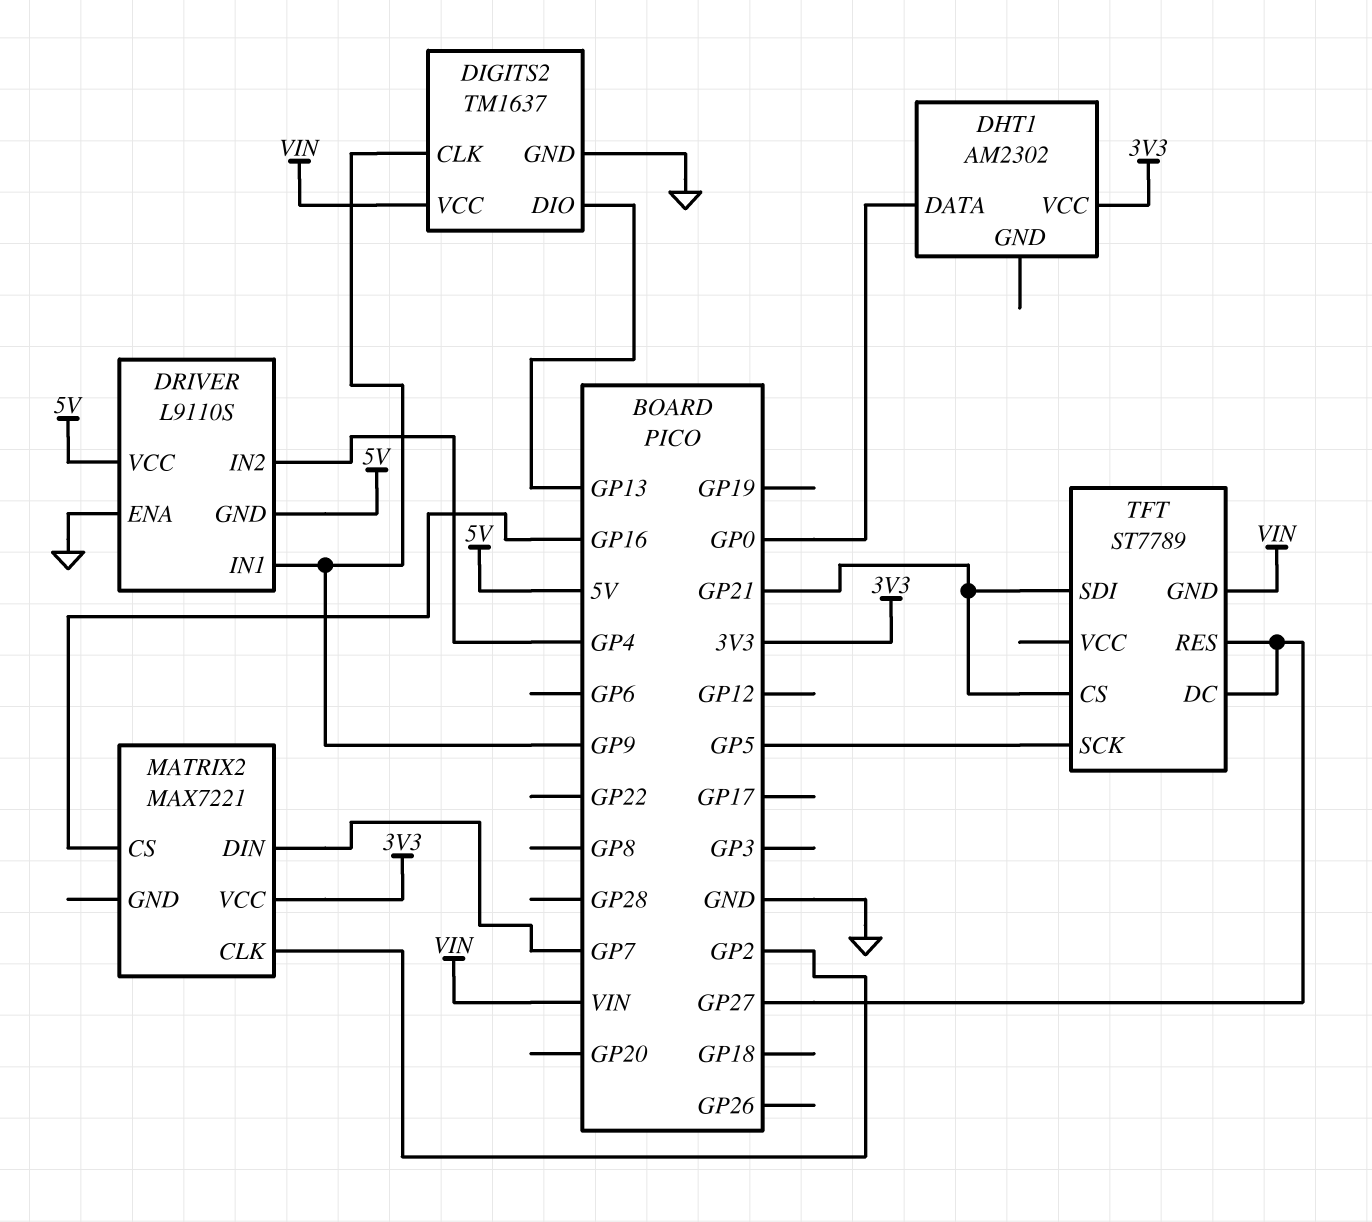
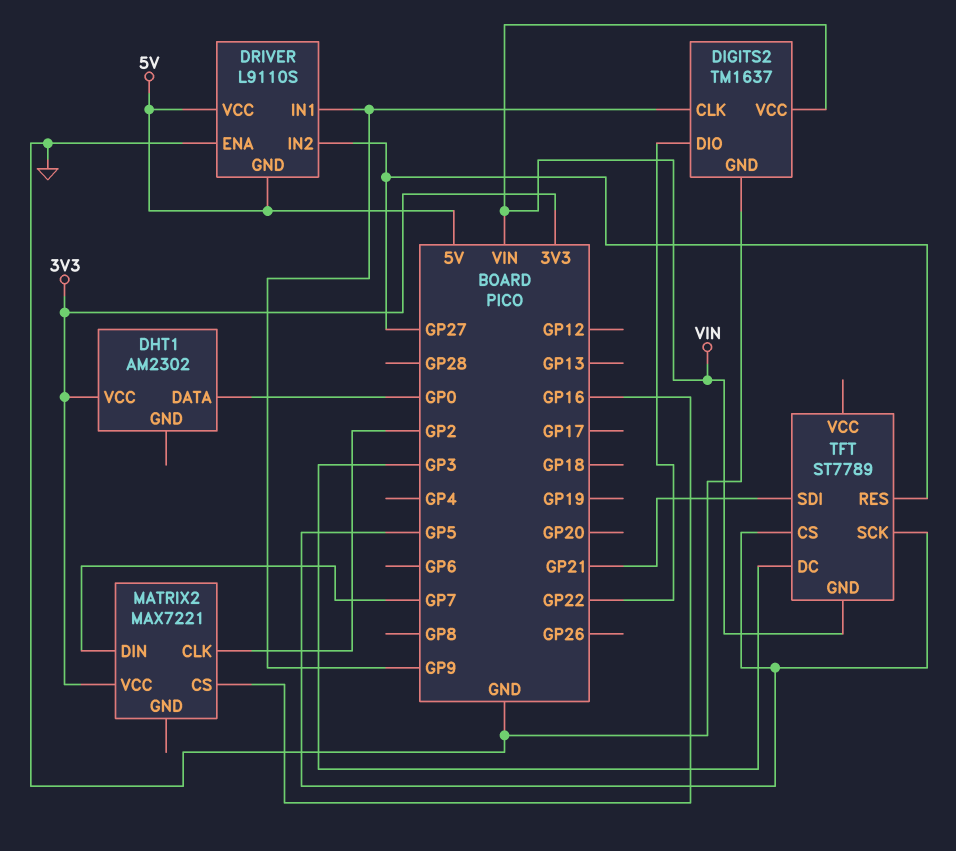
DIGITS2 pin DIO: GP13 -> GP22
DRIVER pin IN2: GP4 -> GP27
TFT pin CS: GP21 -> GP5
TFT pin DC: GP27 -> GP3

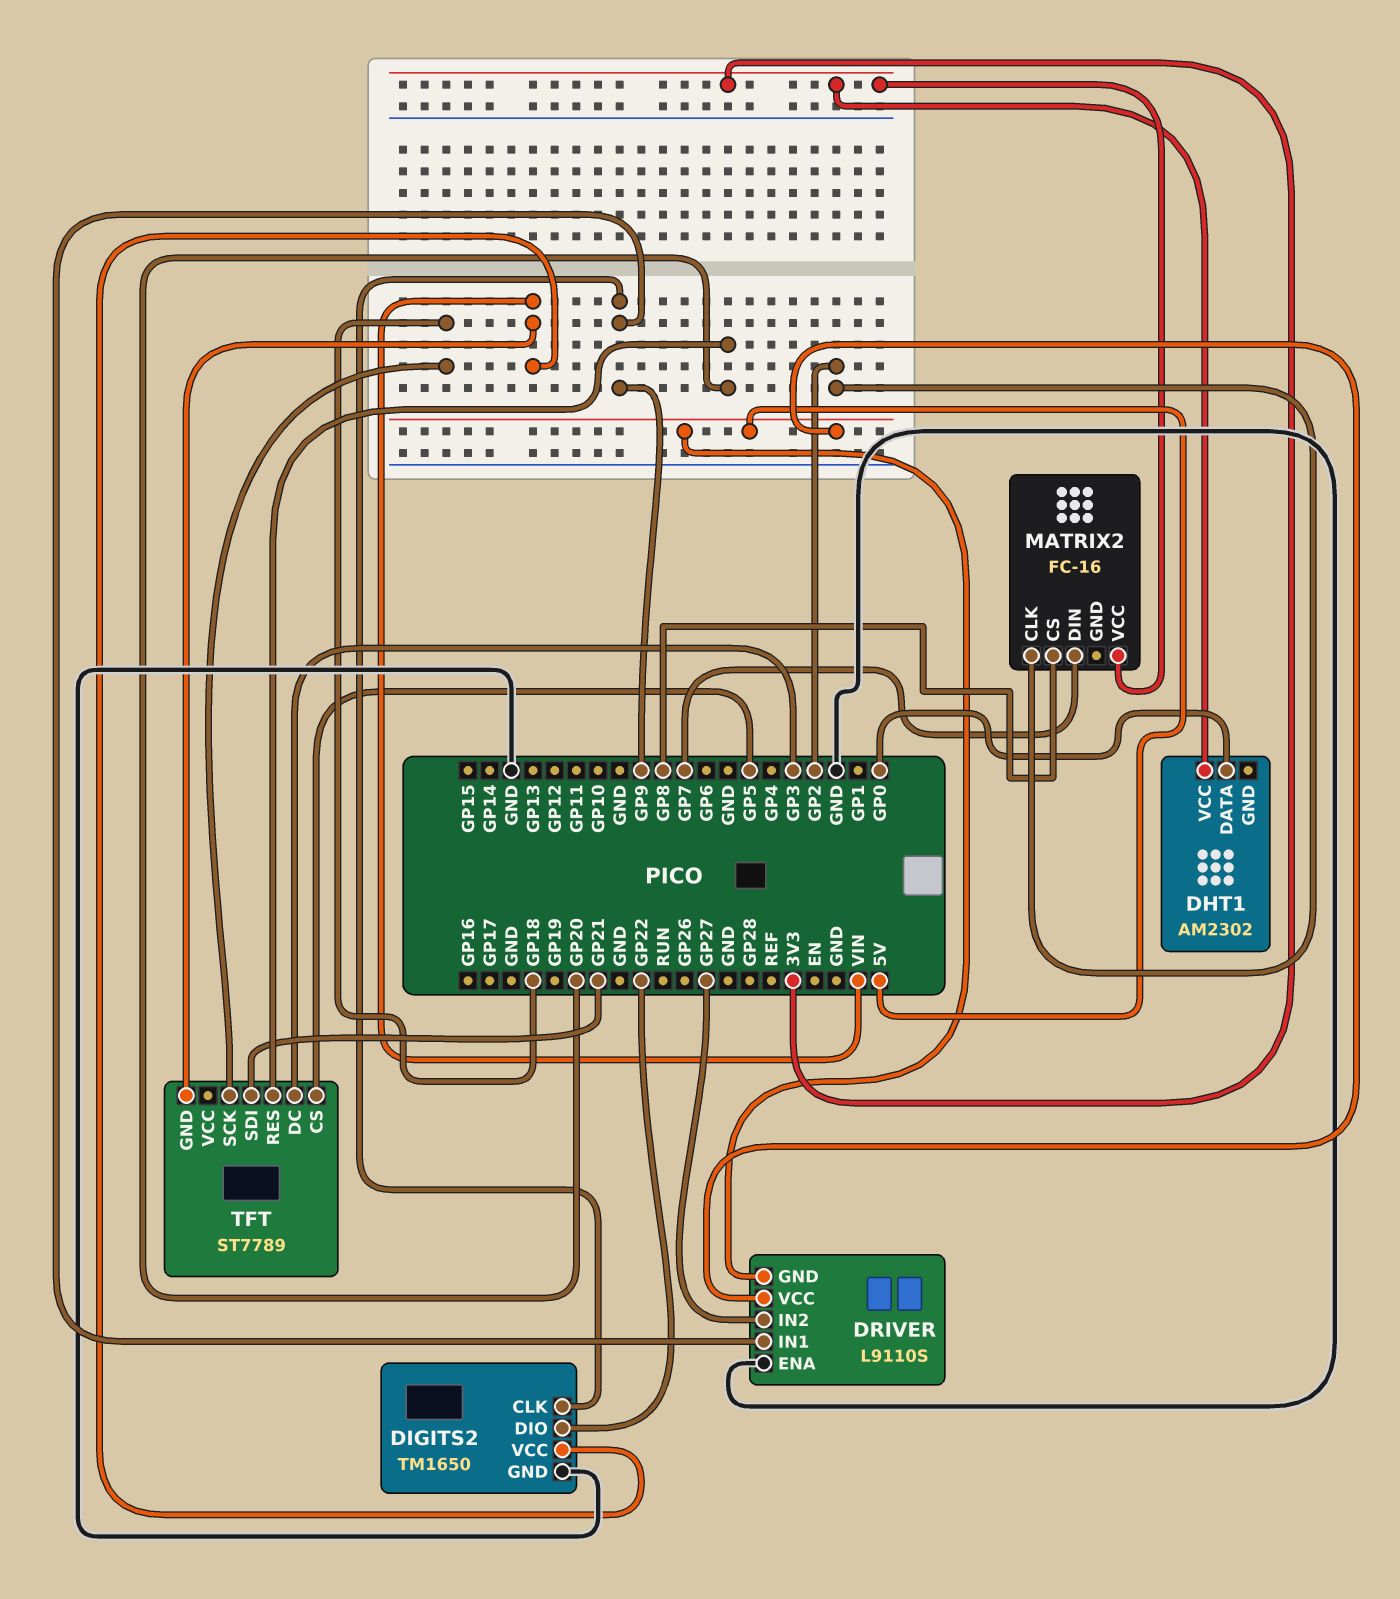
DIGITS2: TM1637 -> TM1650
MATRIX2: MAX7221 -> FC-16
MATRIX2 pin CS: GP16 -> GP8
TFT pin RES: GP27 -> GP20
TFT pin SCK: GP5 -> GP18

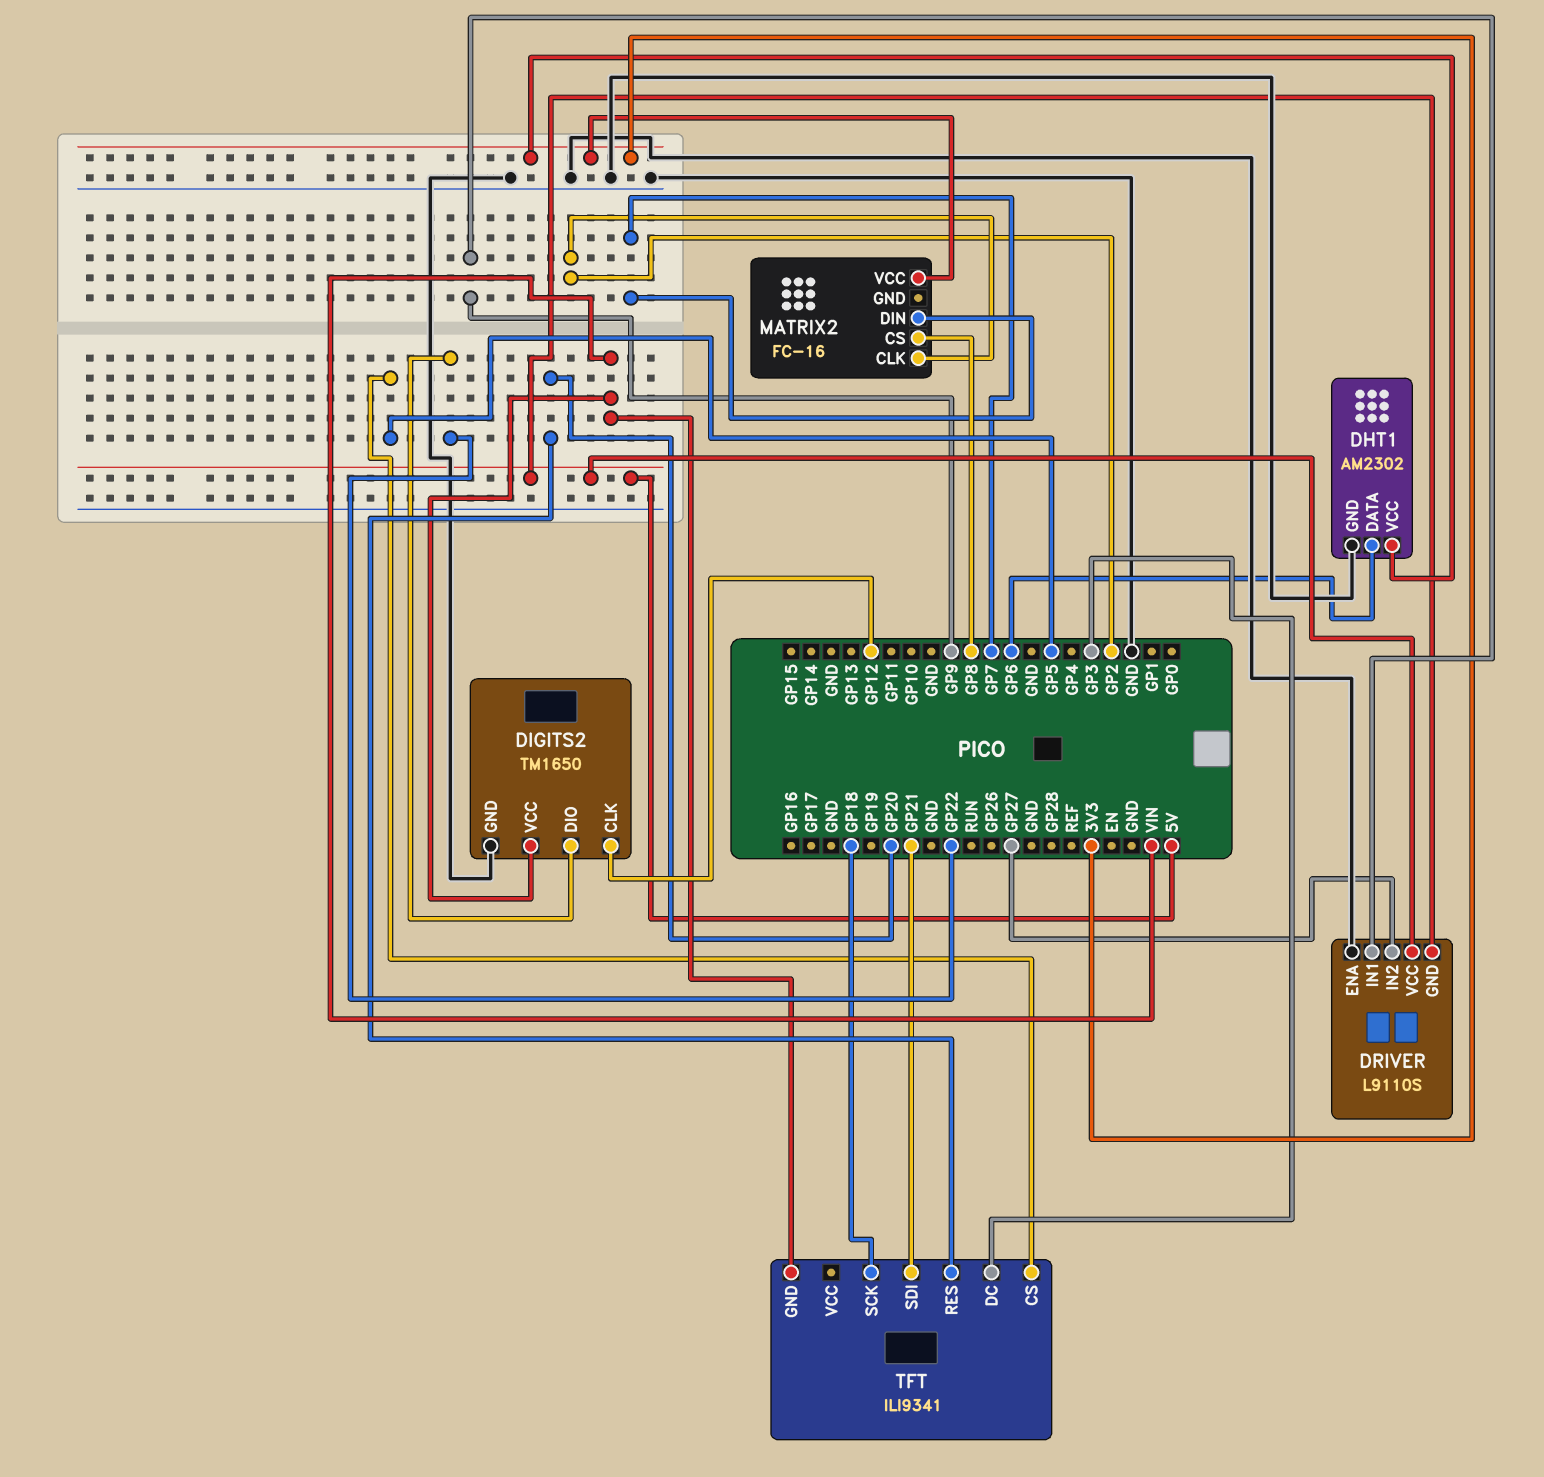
DHT1 pin DATA: GP0 -> GP6
DHT1 pin GND: none -> GND
DIGITS2 pin CLK: GP9 -> GP12
TFT: ST7789 -> ILI9341

